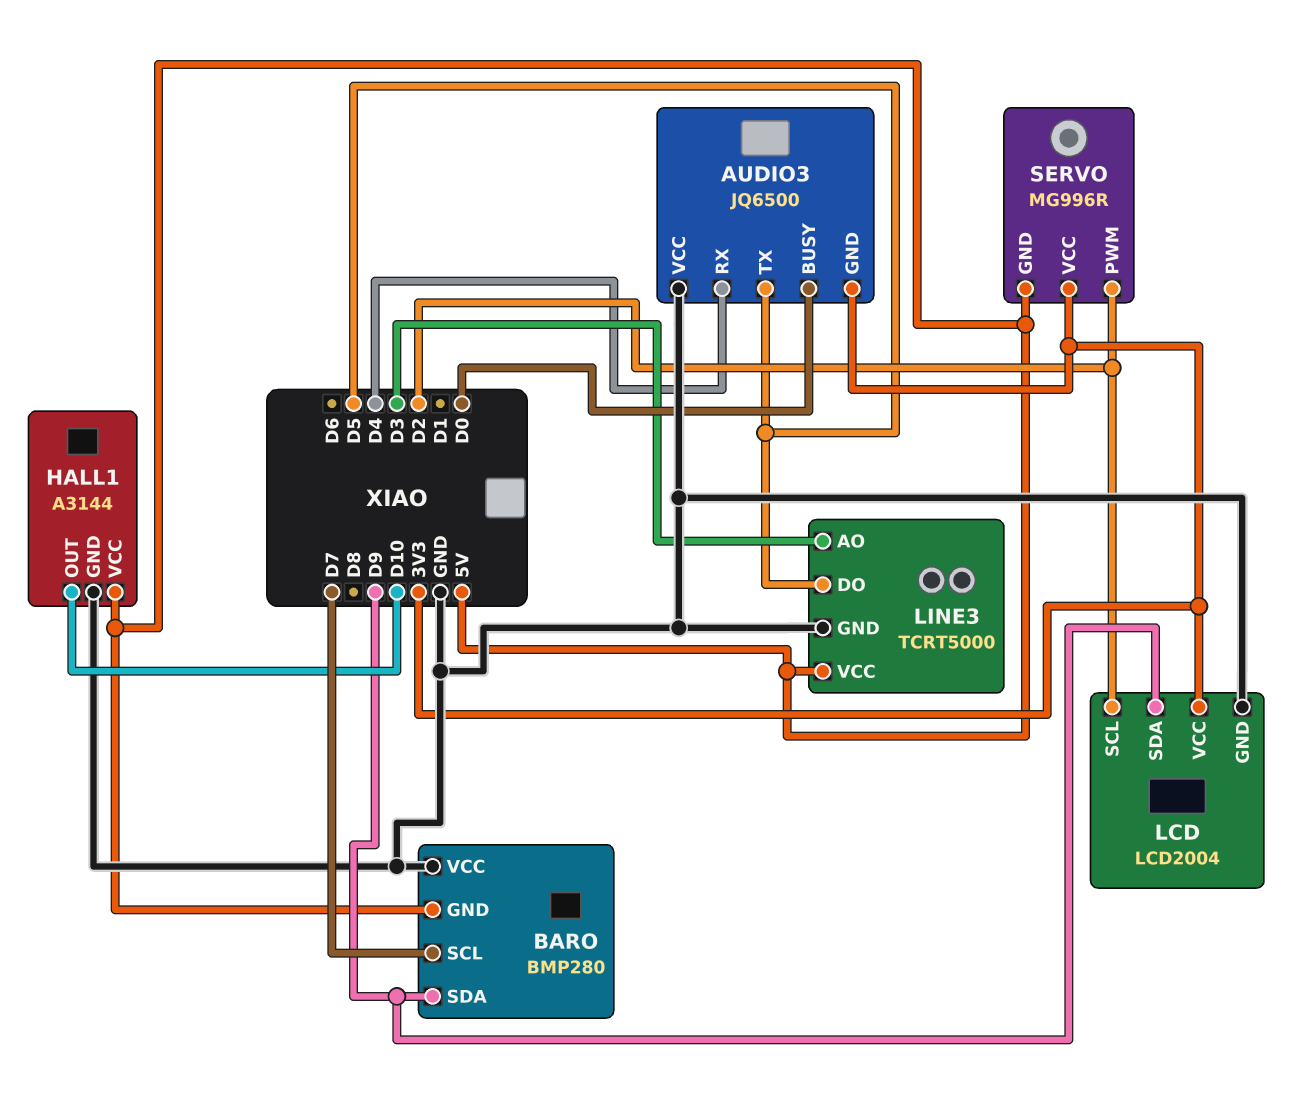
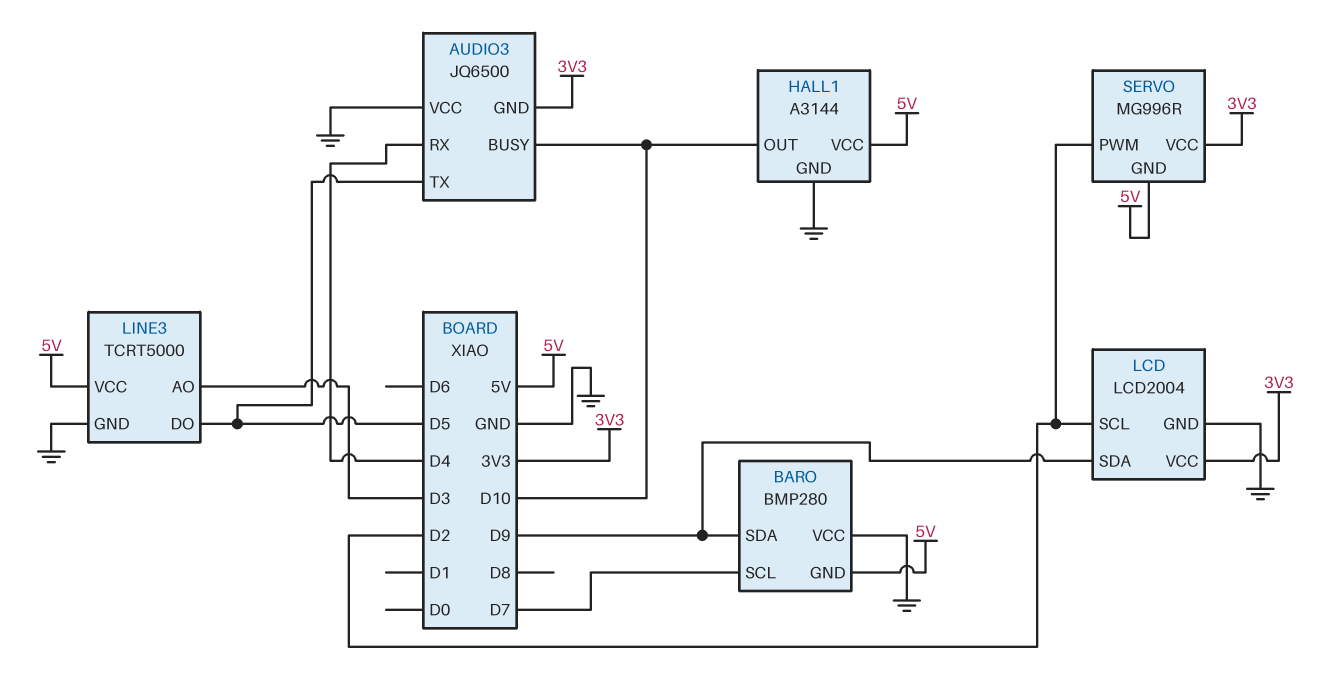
AUDIO3 pin BUSY: D0 -> D10

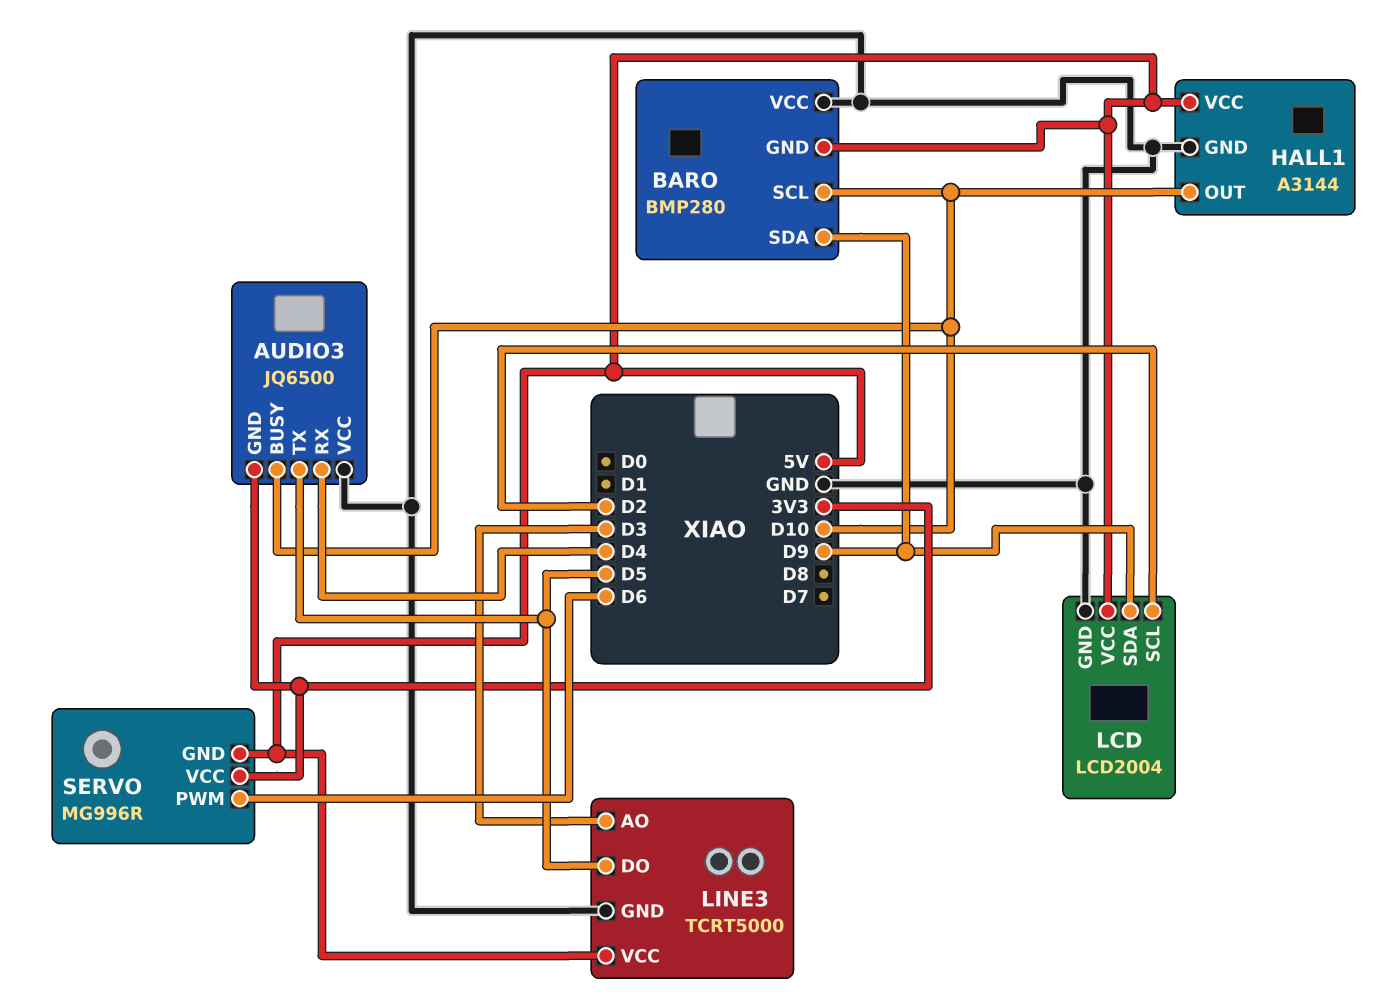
BARO pin SCL: D7 -> D10
LCD pin VCC: 3V3 -> 5V
SERVO pin PWM: D2 -> D6

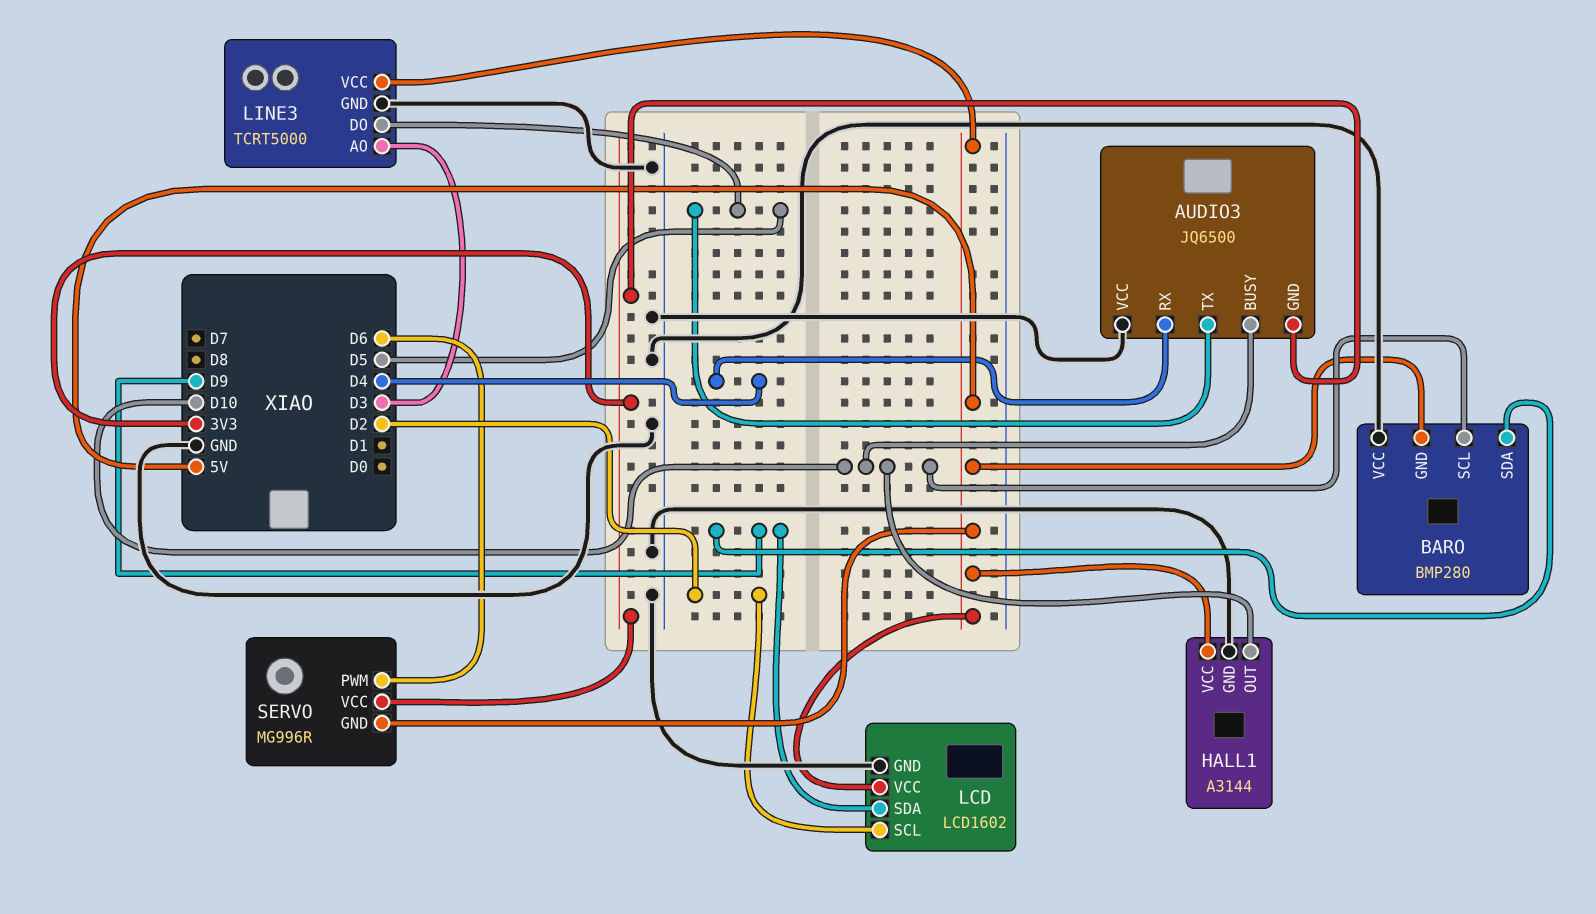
LCD: LCD2004 -> LCD1602

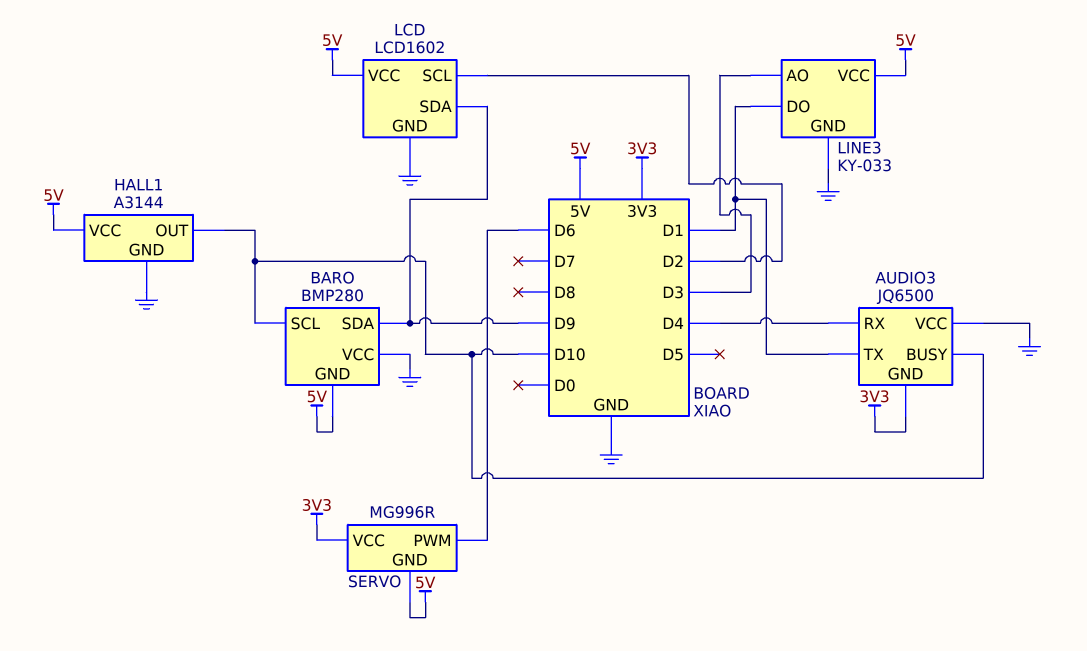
AUDIO3 pin TX: D5 -> D1
LINE3: TCRT5000 -> KY-033
LINE3 pin DO: D5 -> D1

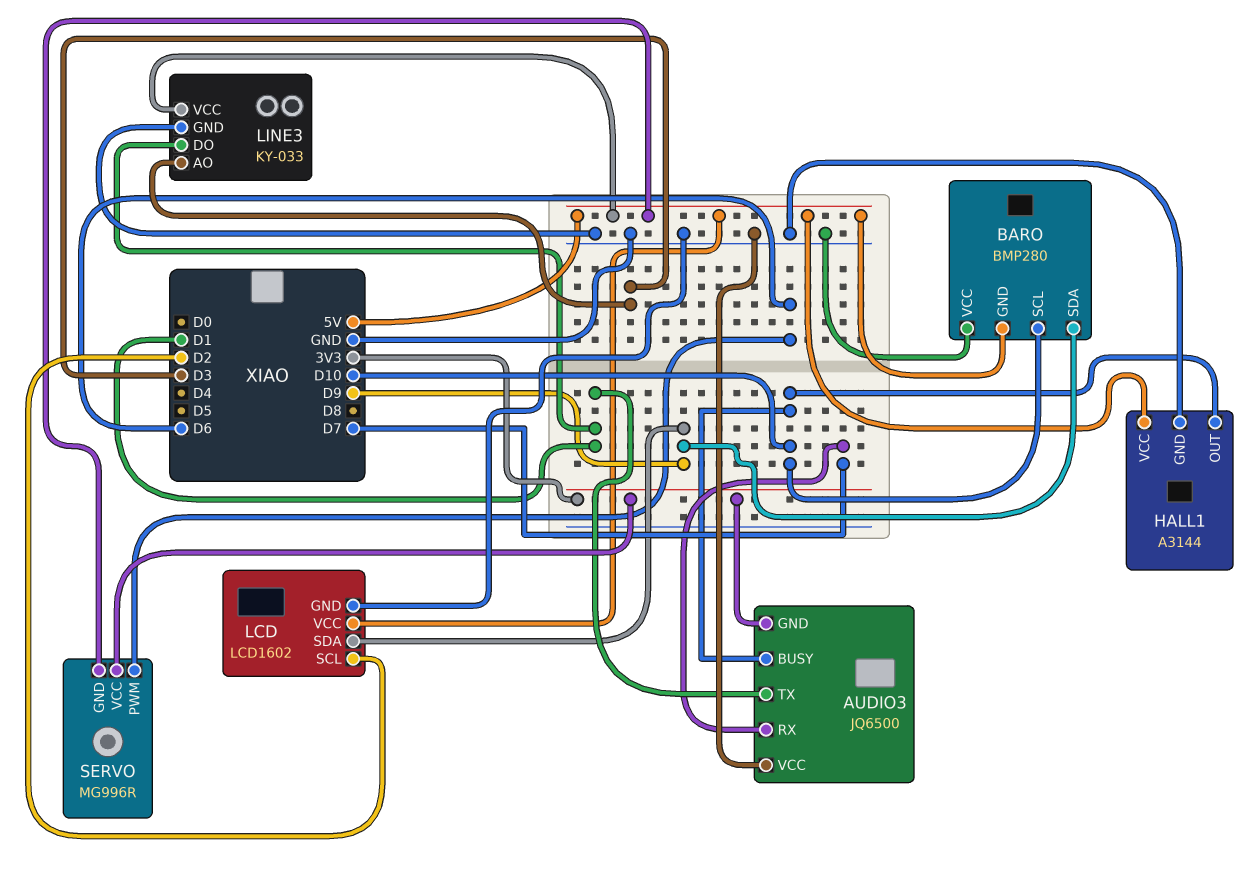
AUDIO3 pin RX: D4 -> D7

